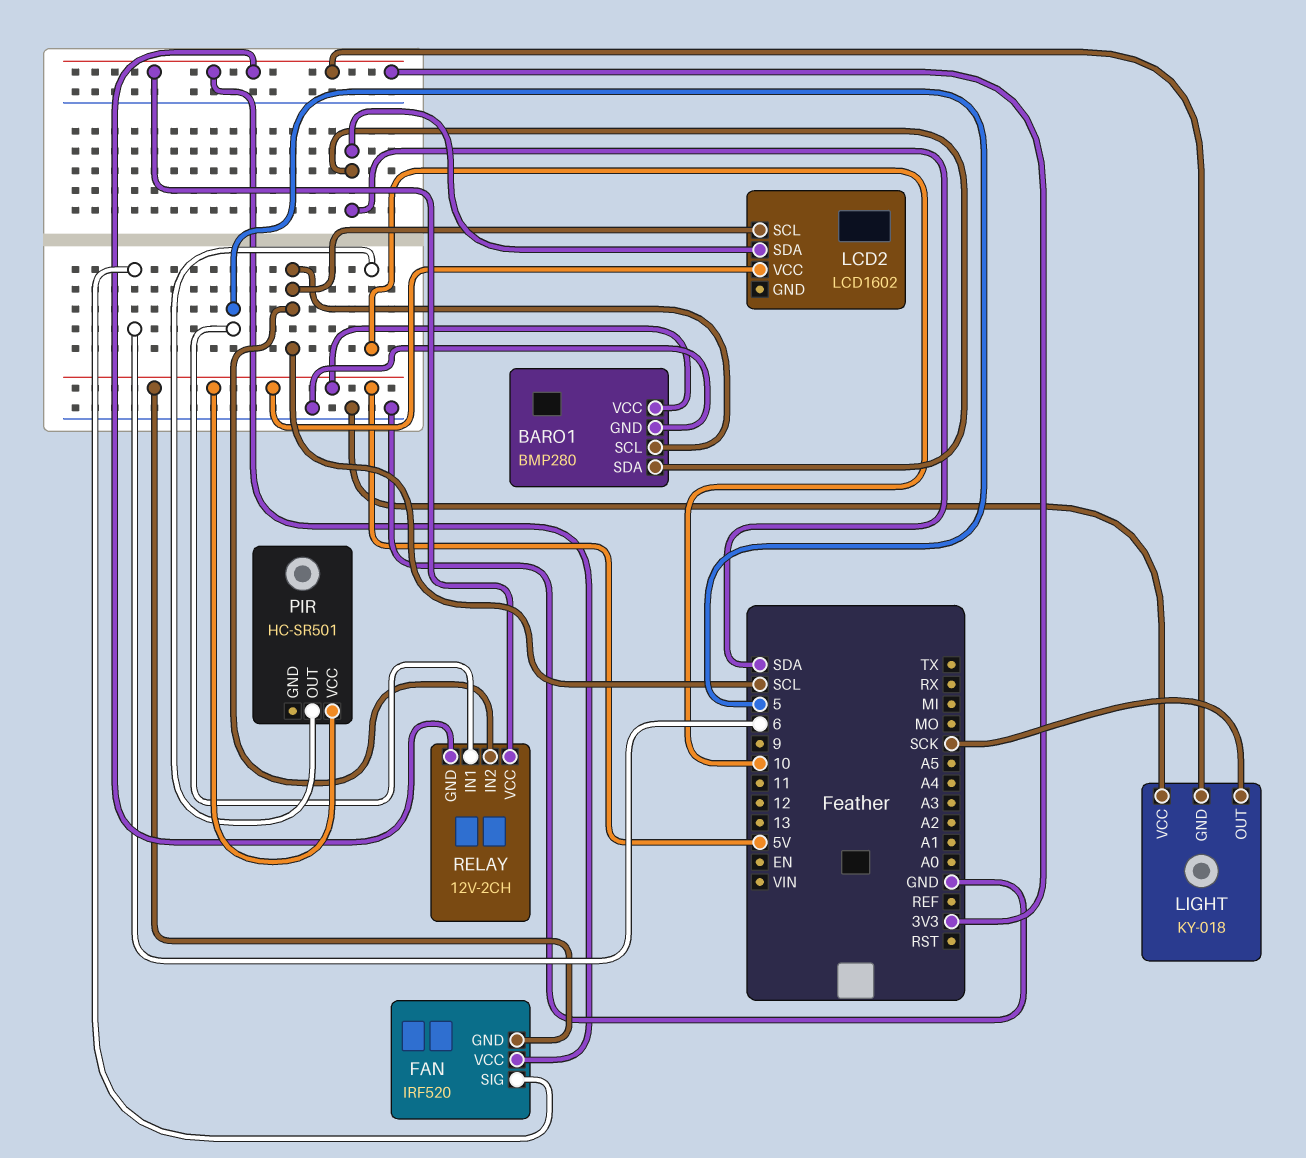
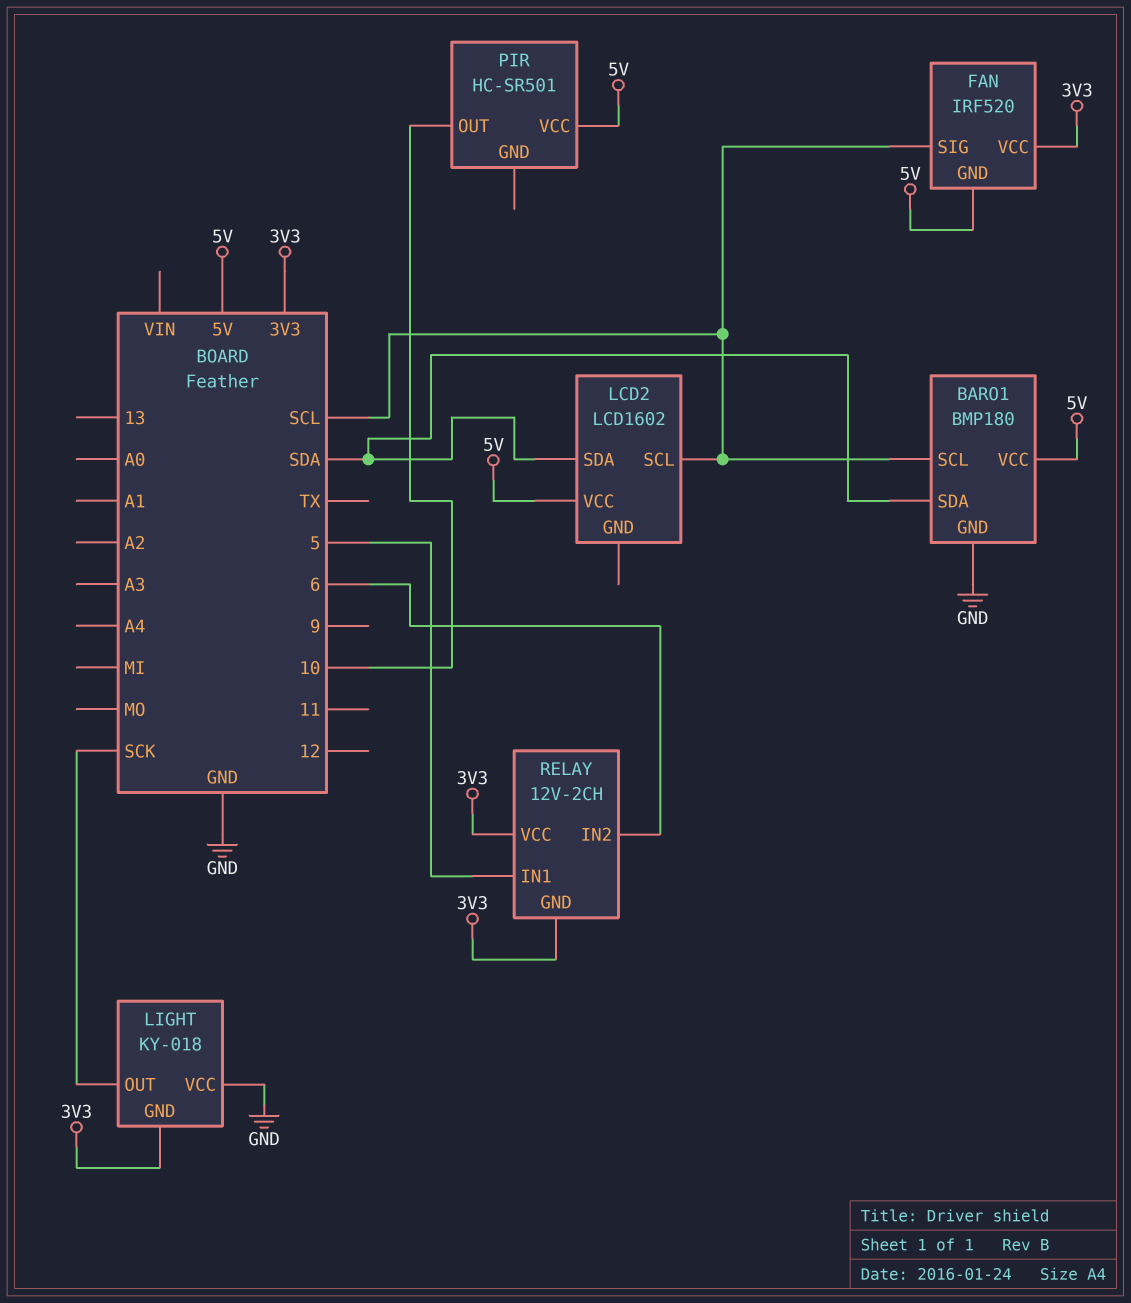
BARO1: BMP280 -> BMP180
FAN pin SIG: 6 -> SCL
RELAY pin IN2: SCL -> 6

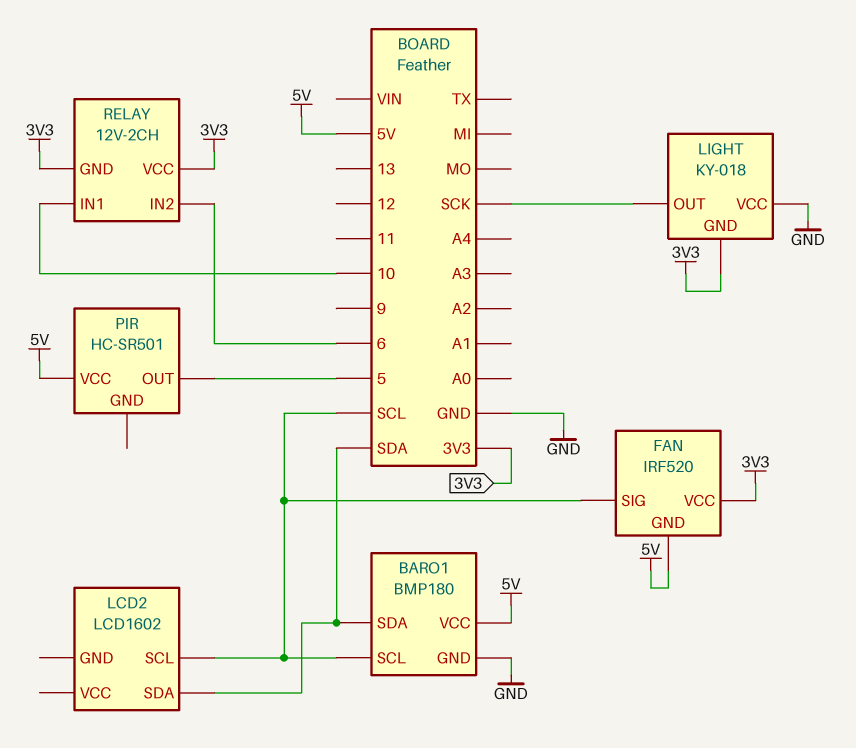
LCD2 pin VCC: 5V -> none
PIR pin OUT: 10 -> 5
RELAY pin IN1: 5 -> 10

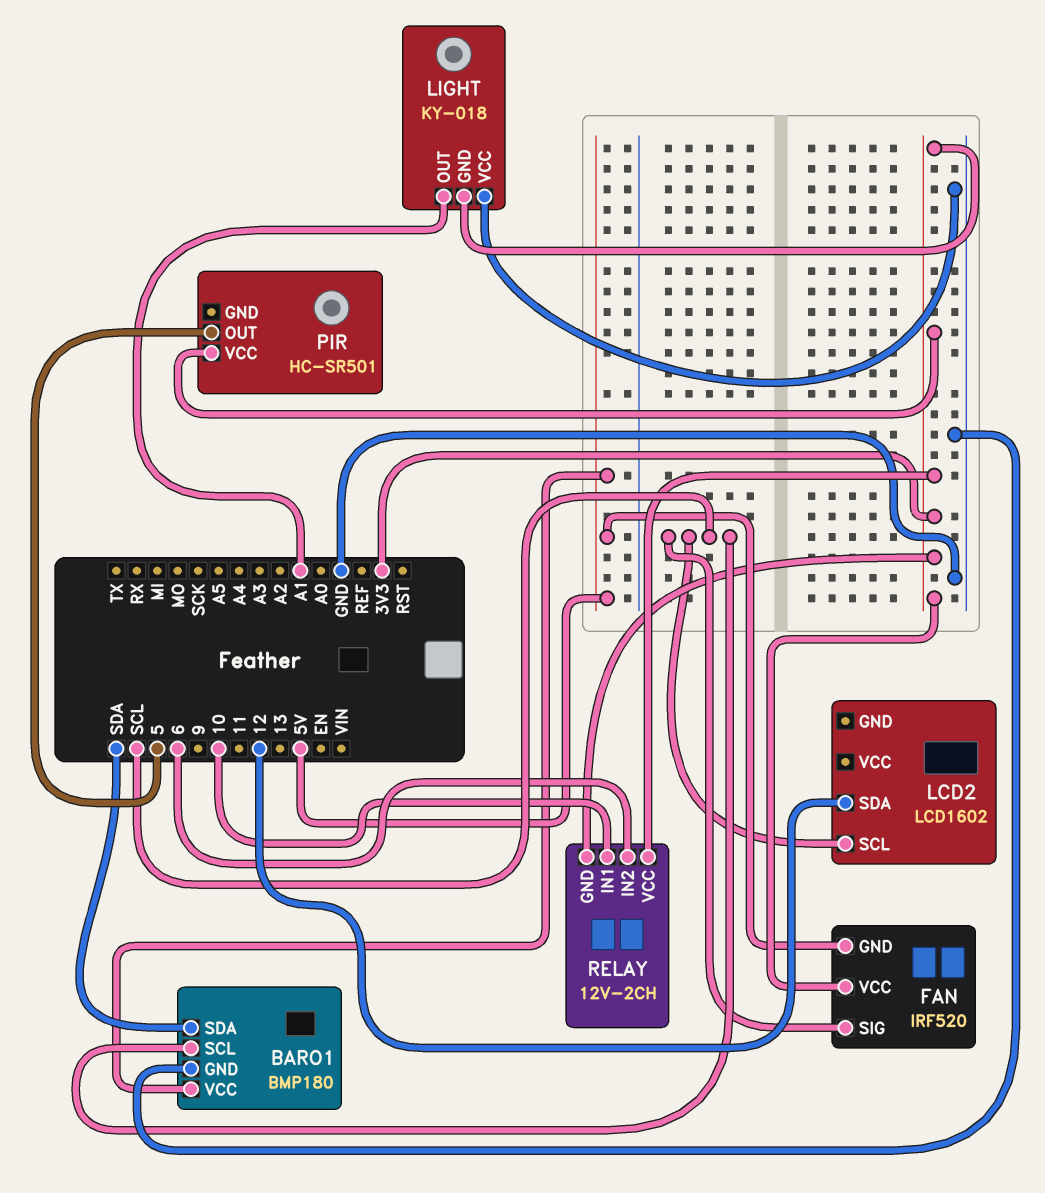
LCD2 pin SDA: SDA -> 12
LIGHT pin OUT: SCK -> A1
PIR pin VCC: 5V -> 3V3

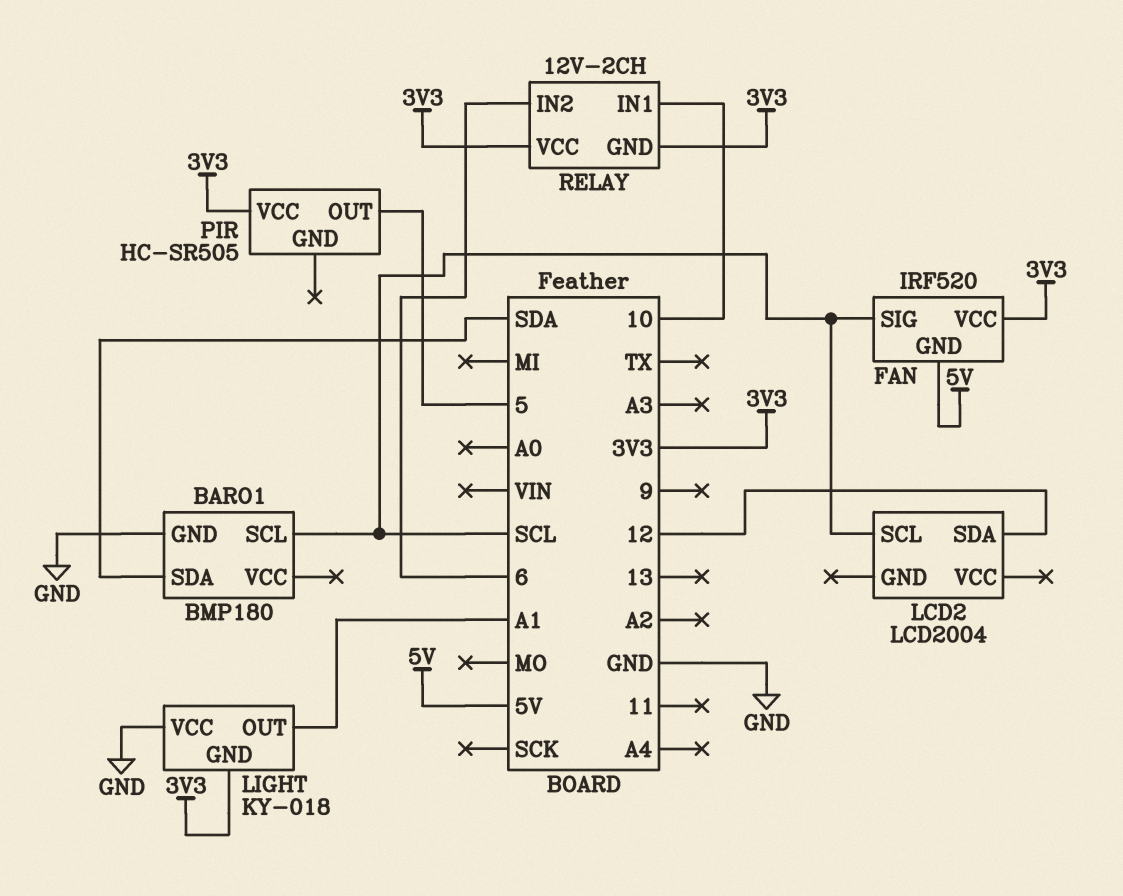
BARO1 pin VCC: 5V -> none
LCD2: LCD1602 -> LCD2004
PIR: HC-SR501 -> HC-SR505

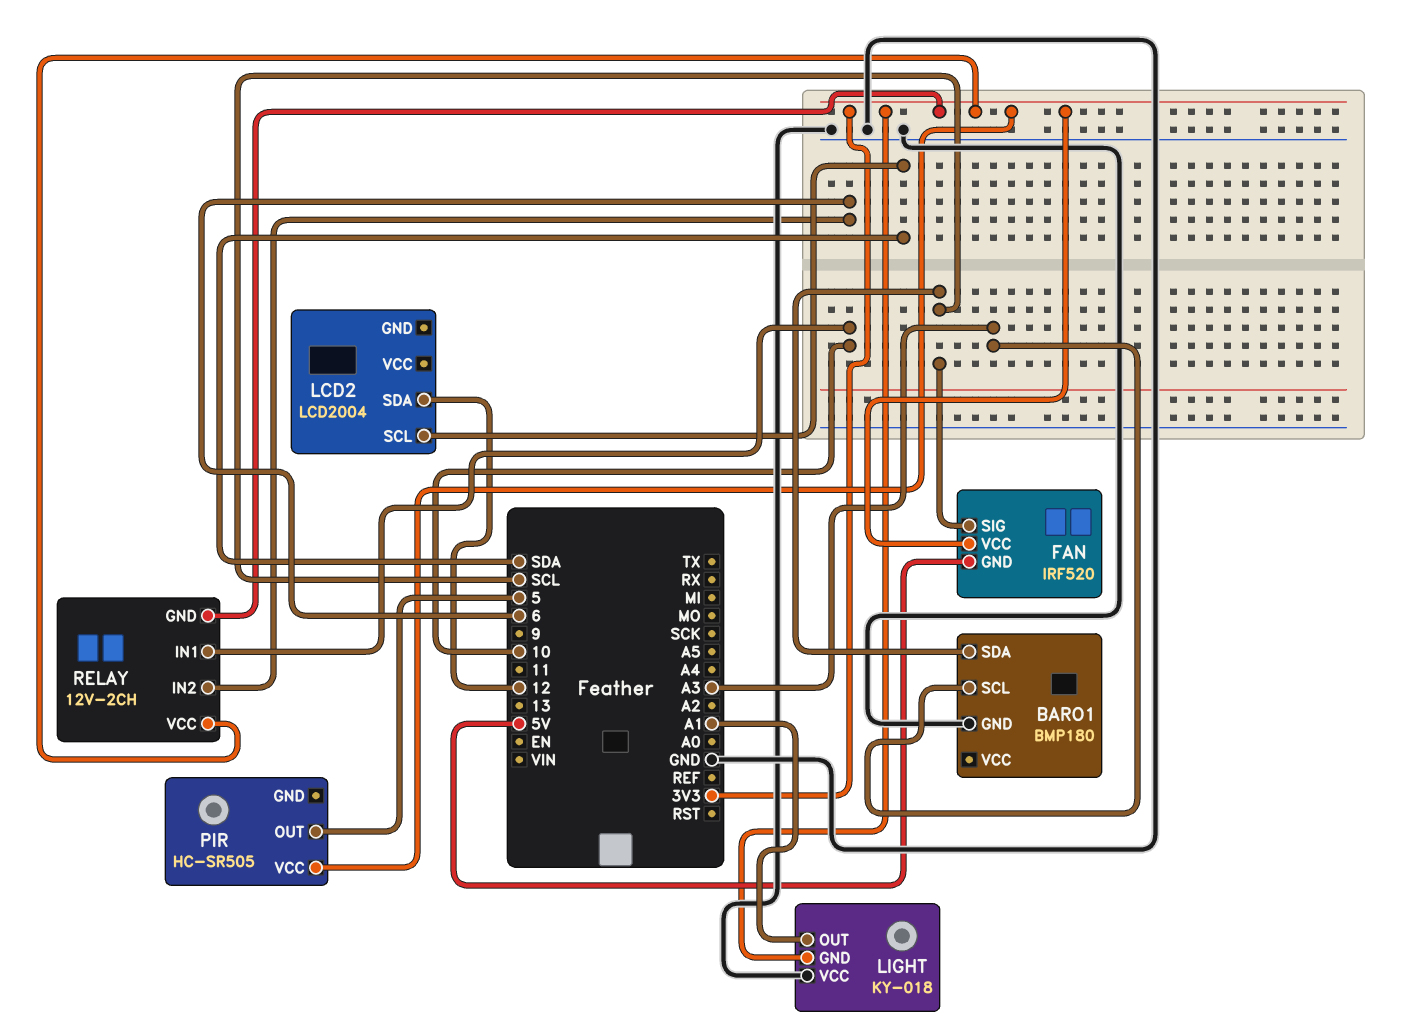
BARO1 pin SCL: SCL -> A3
BARO1 pin SDA: SDA -> SCL
LCD2 pin SCL: SCL -> SDA

